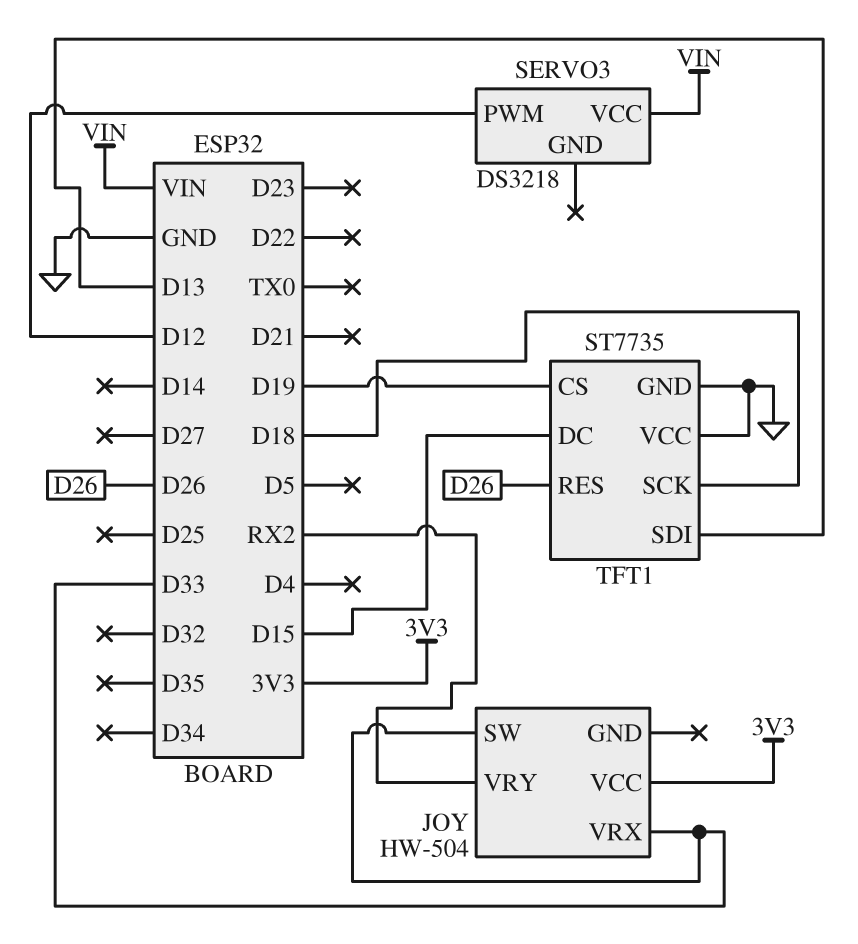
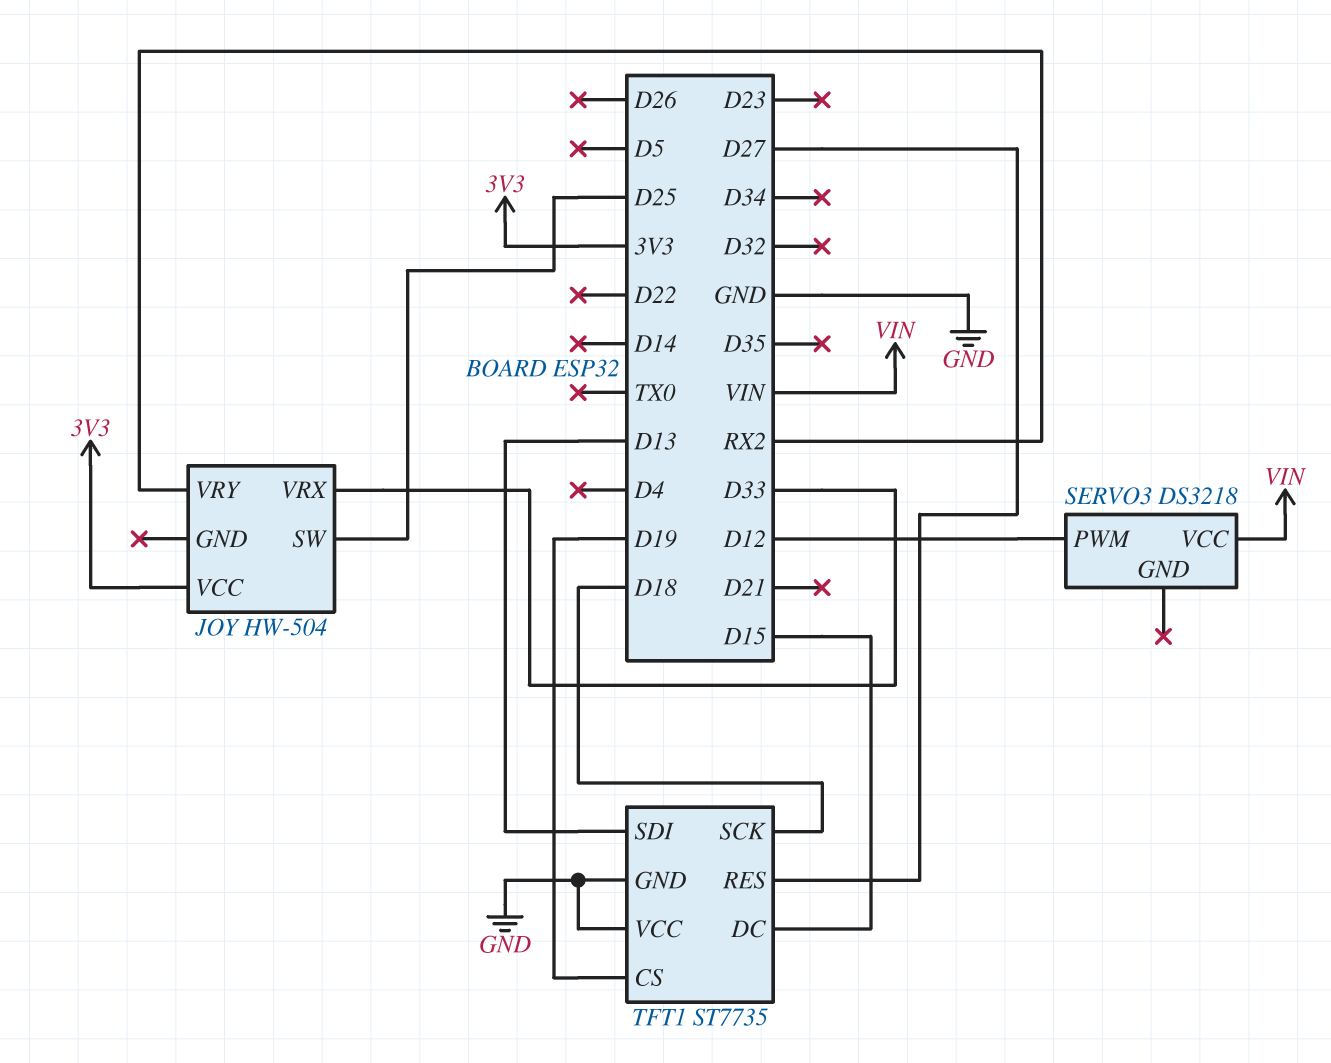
JOY pin SW: D33 -> D25
TFT1 pin RES: D26 -> D27

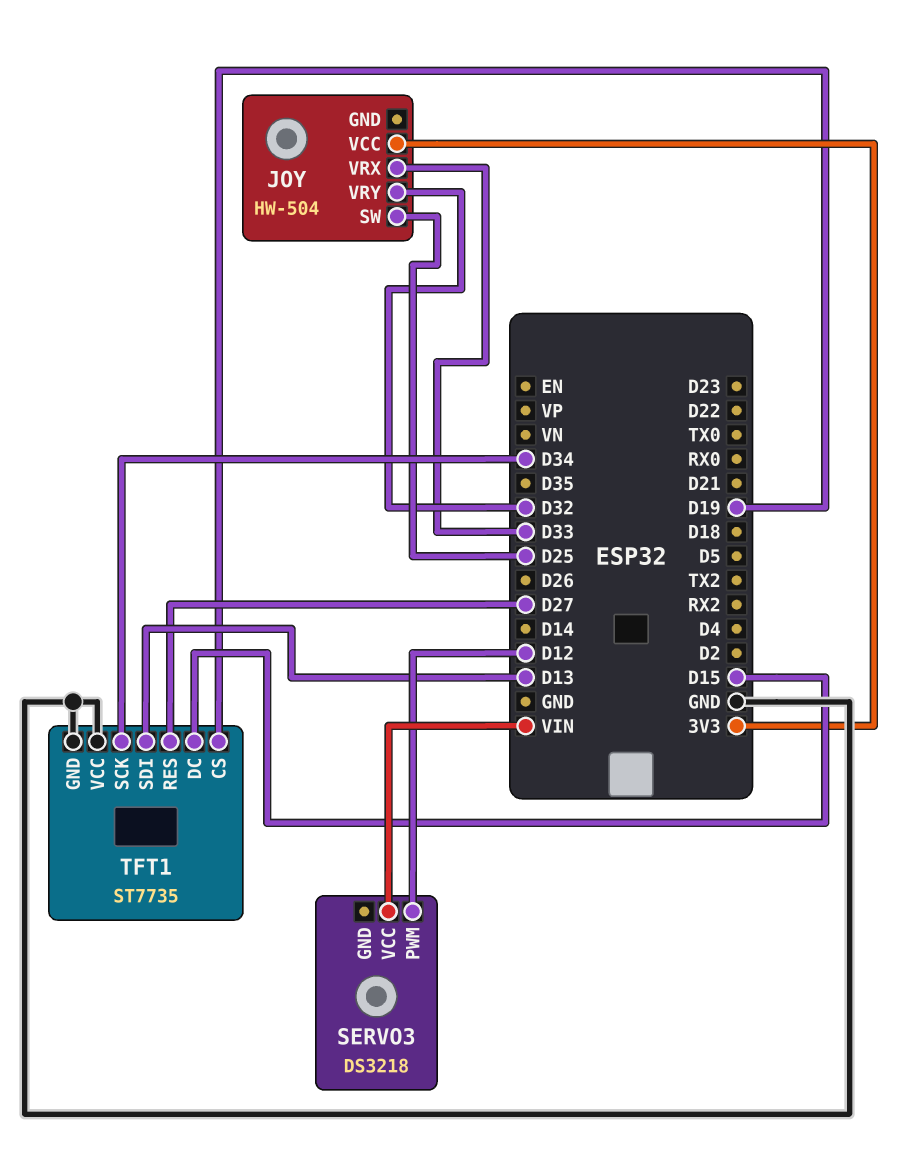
JOY pin VRY: RX2 -> D32
TFT1 pin SCK: D18 -> D34

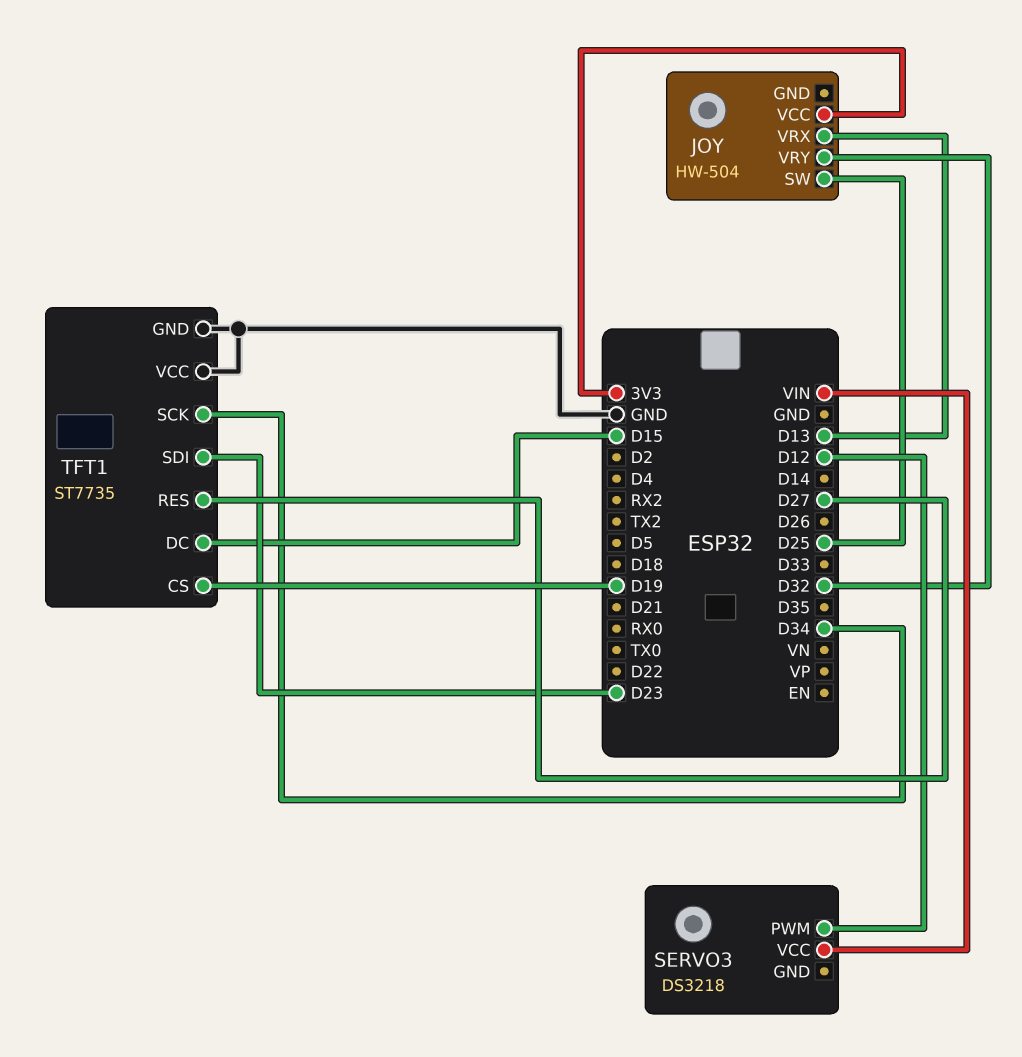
JOY pin VRX: D33 -> D13
TFT1 pin SDI: D13 -> D23

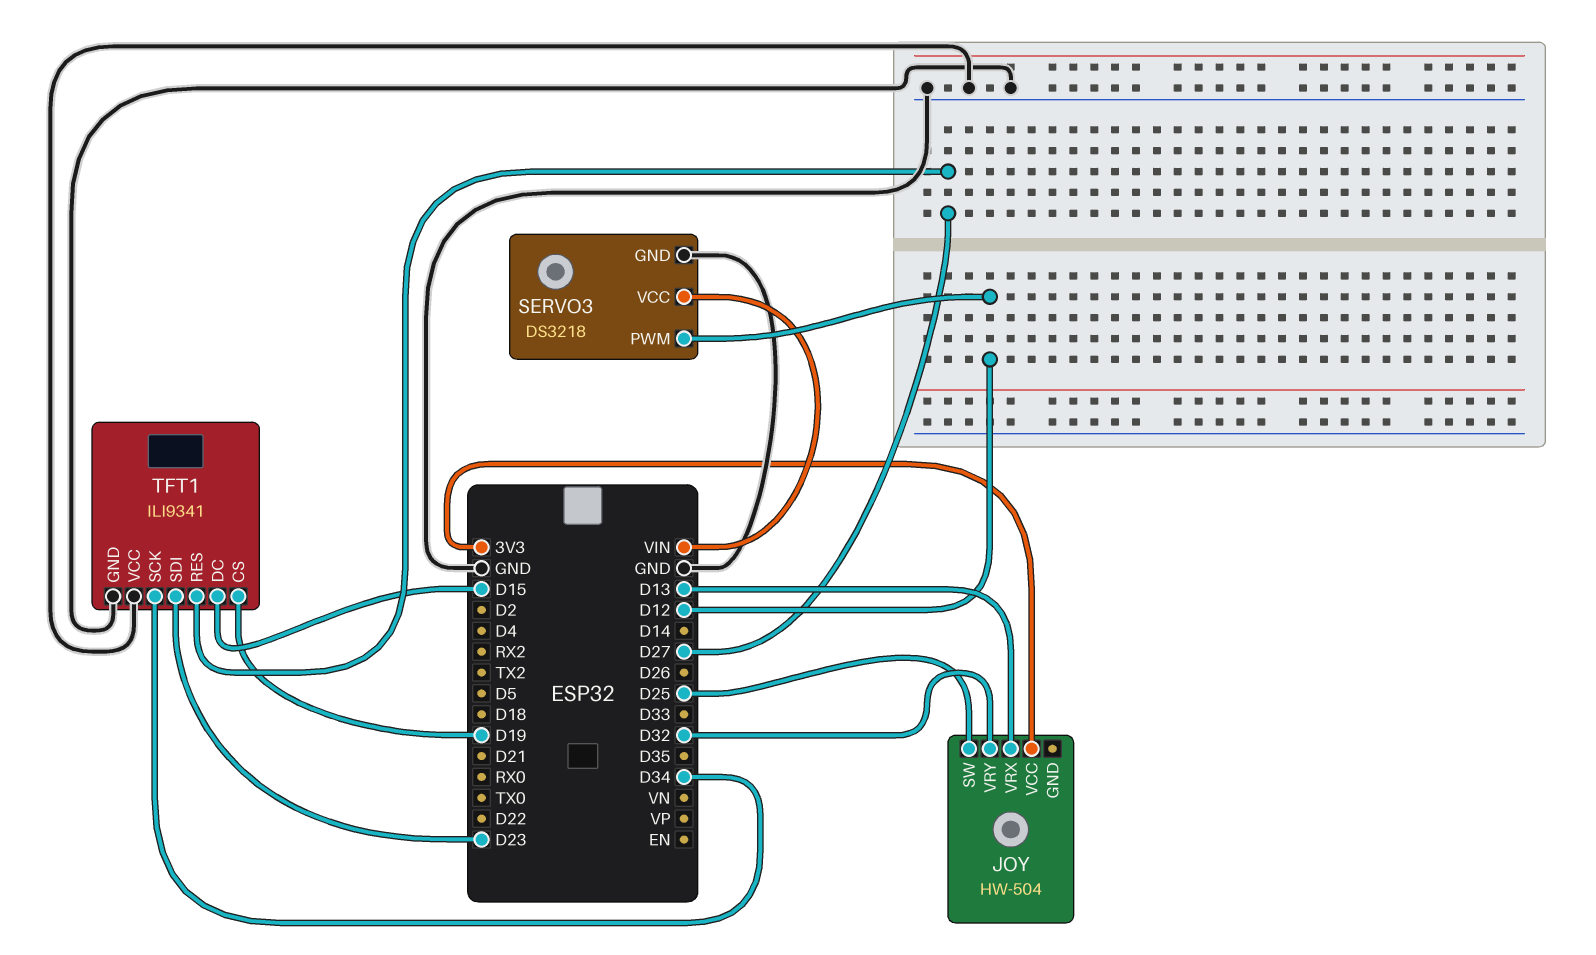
SERVO3 pin GND: none -> GND
TFT1: ST7735 -> ILI9341

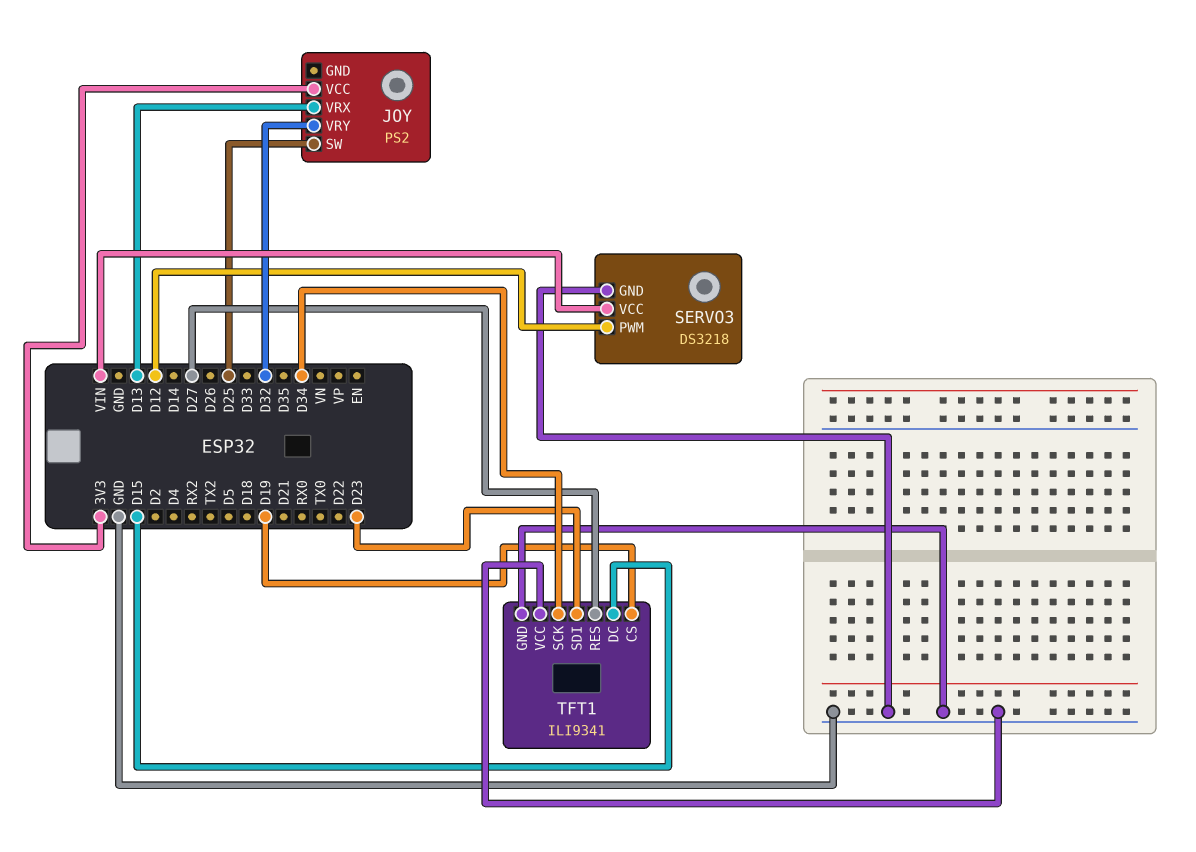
JOY: HW-504 -> PS2

